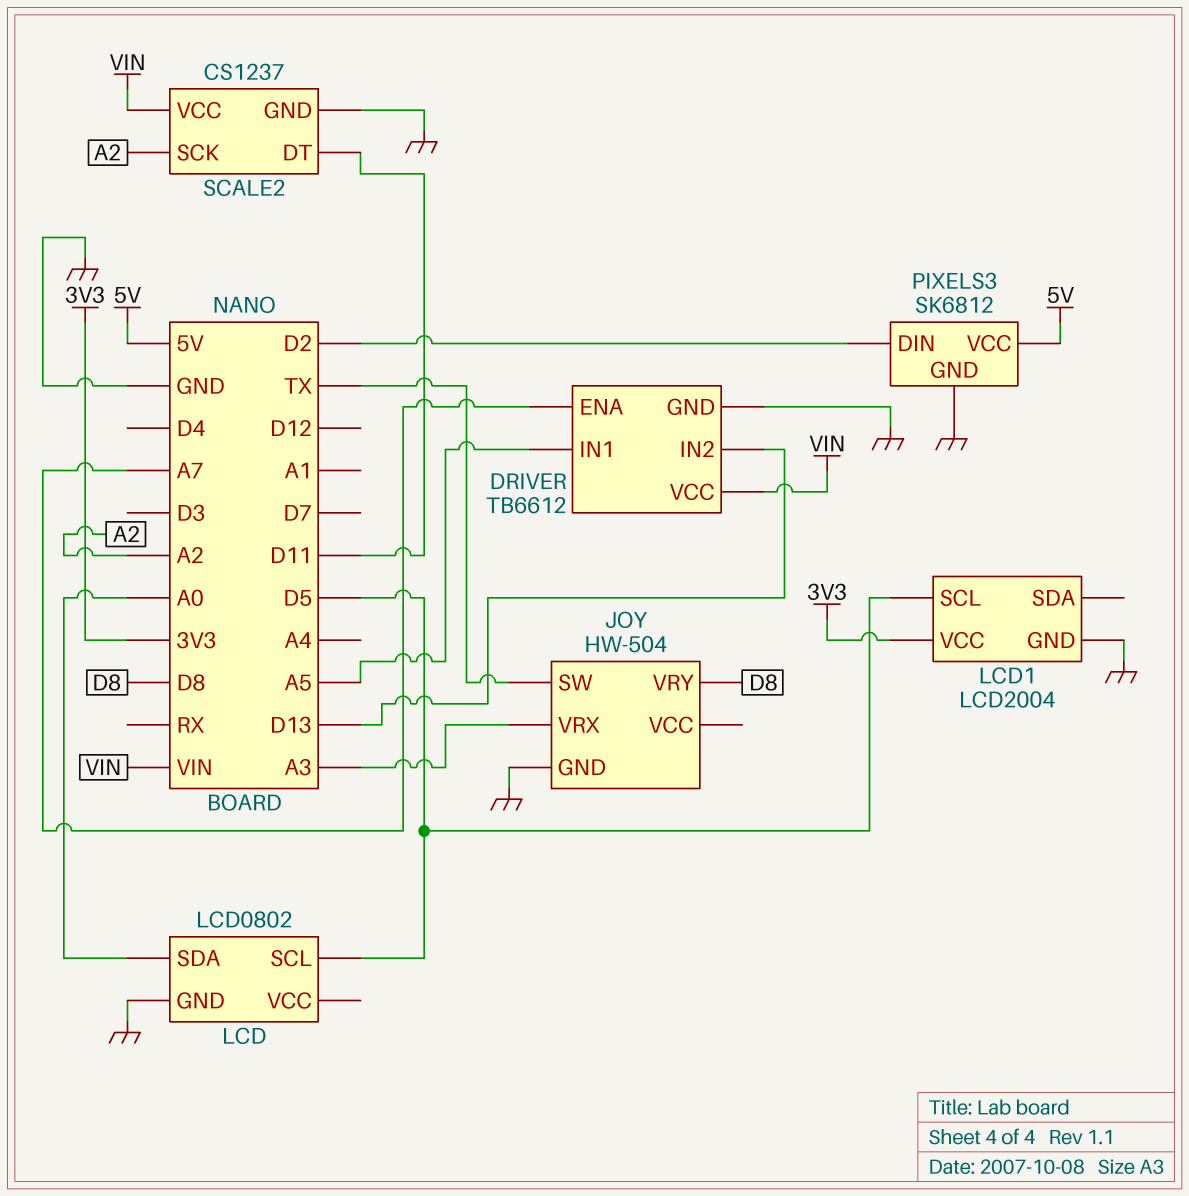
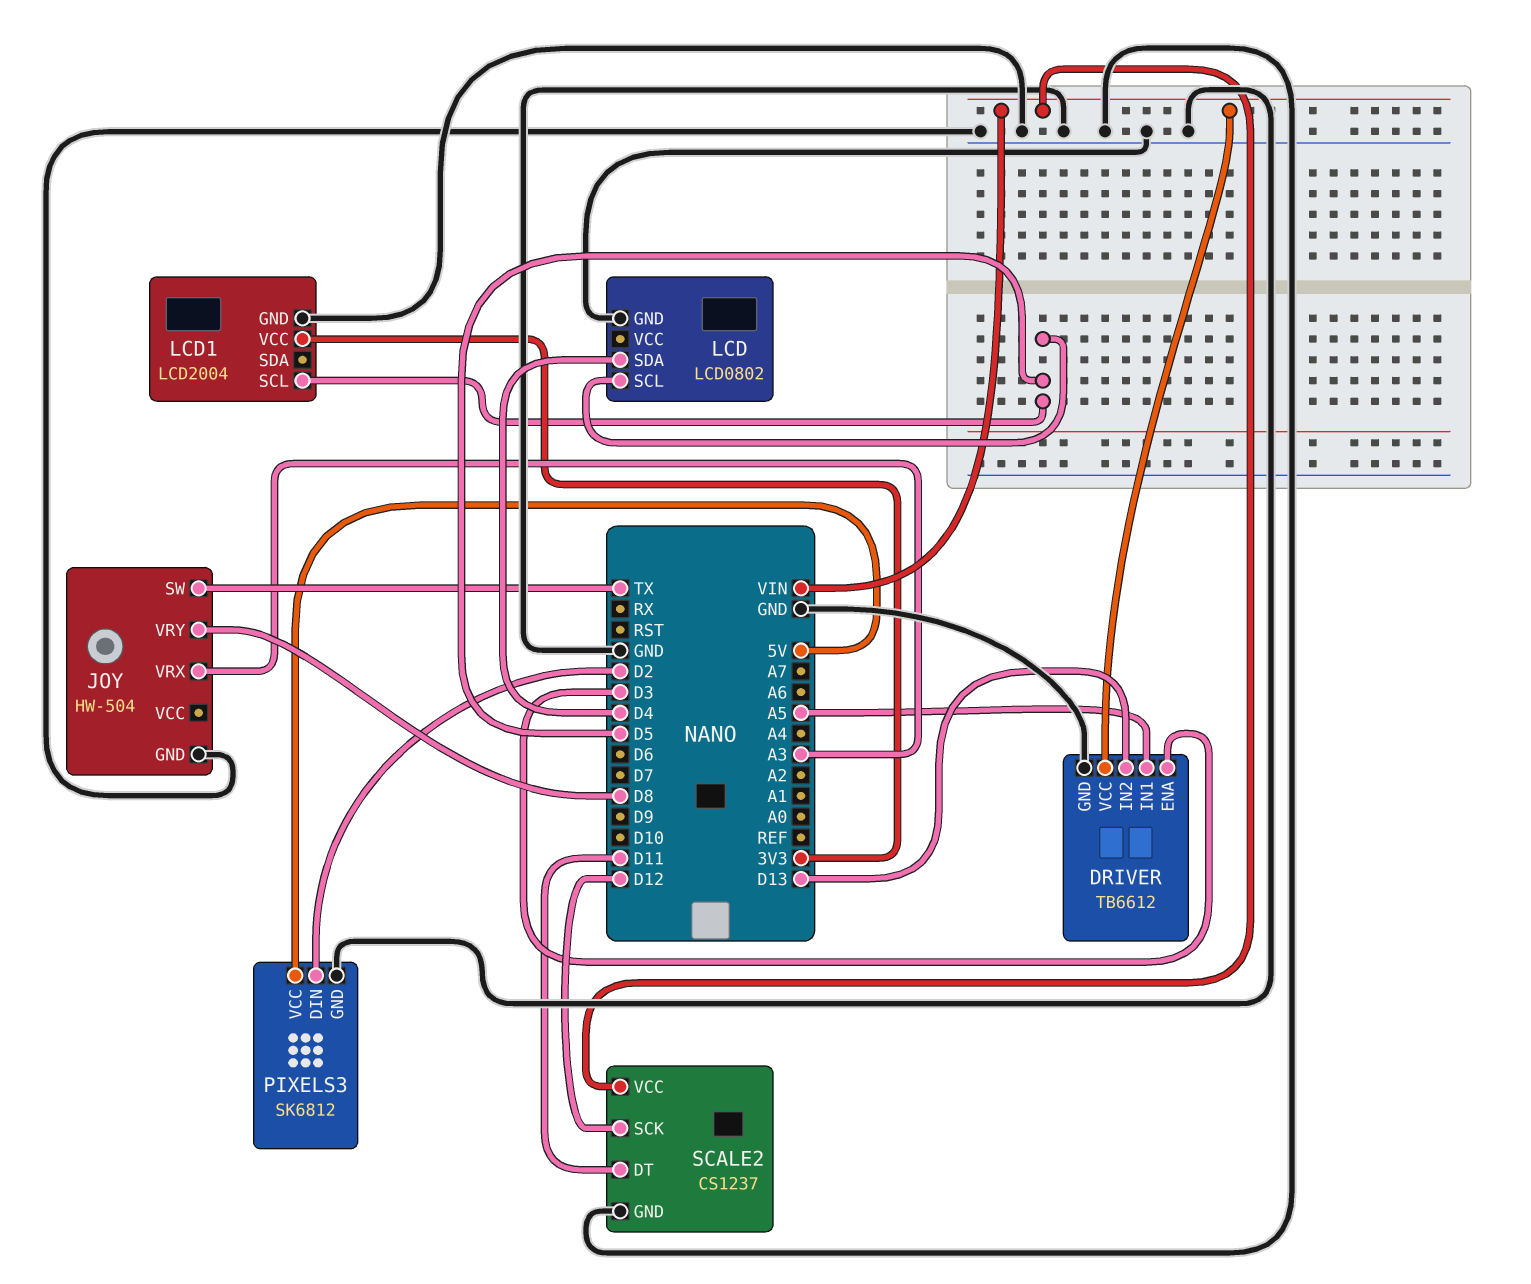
DRIVER pin ENA: A7 -> D3
LCD pin SDA: A0 -> D4
SCALE2 pin SCK: A2 -> D12

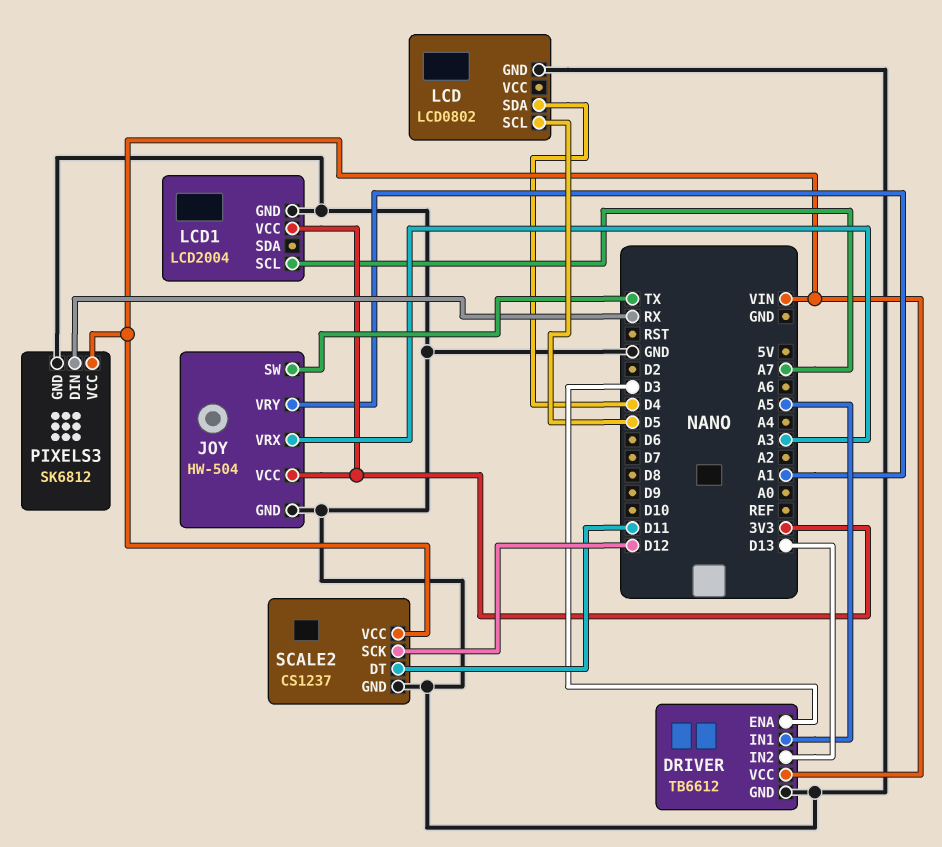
JOY pin VCC: none -> 3V3
JOY pin VRY: D8 -> A1
LCD1 pin SCL: D5 -> A7
PIXELS3 pin DIN: D2 -> RX
PIXELS3 pin VCC: 5V -> VIN

